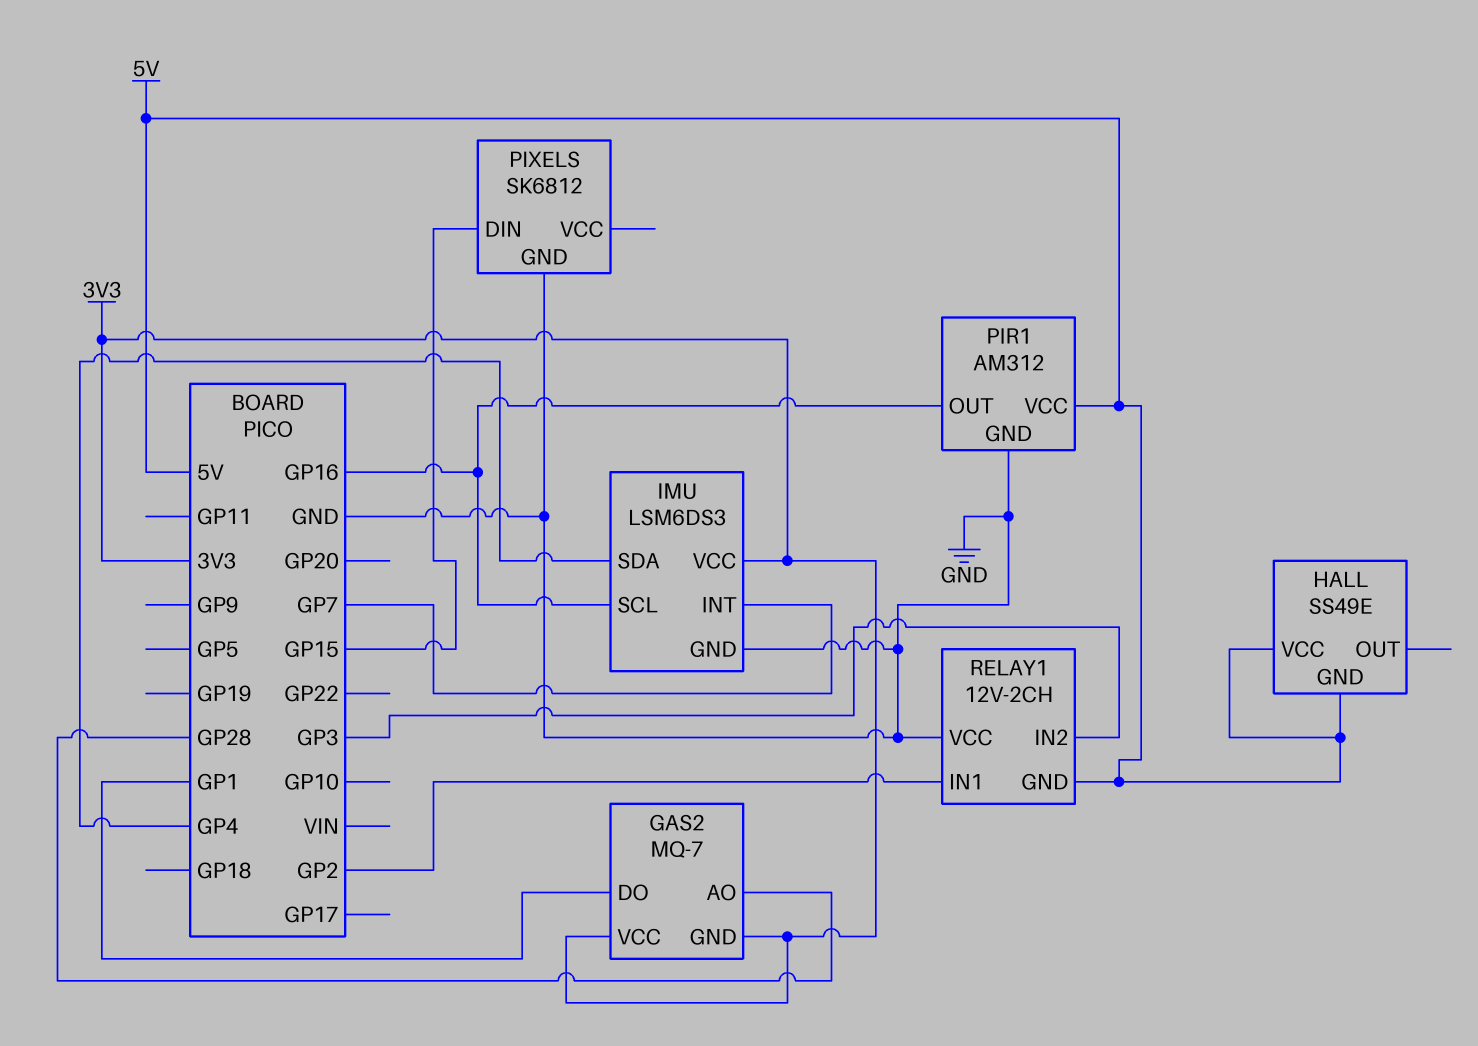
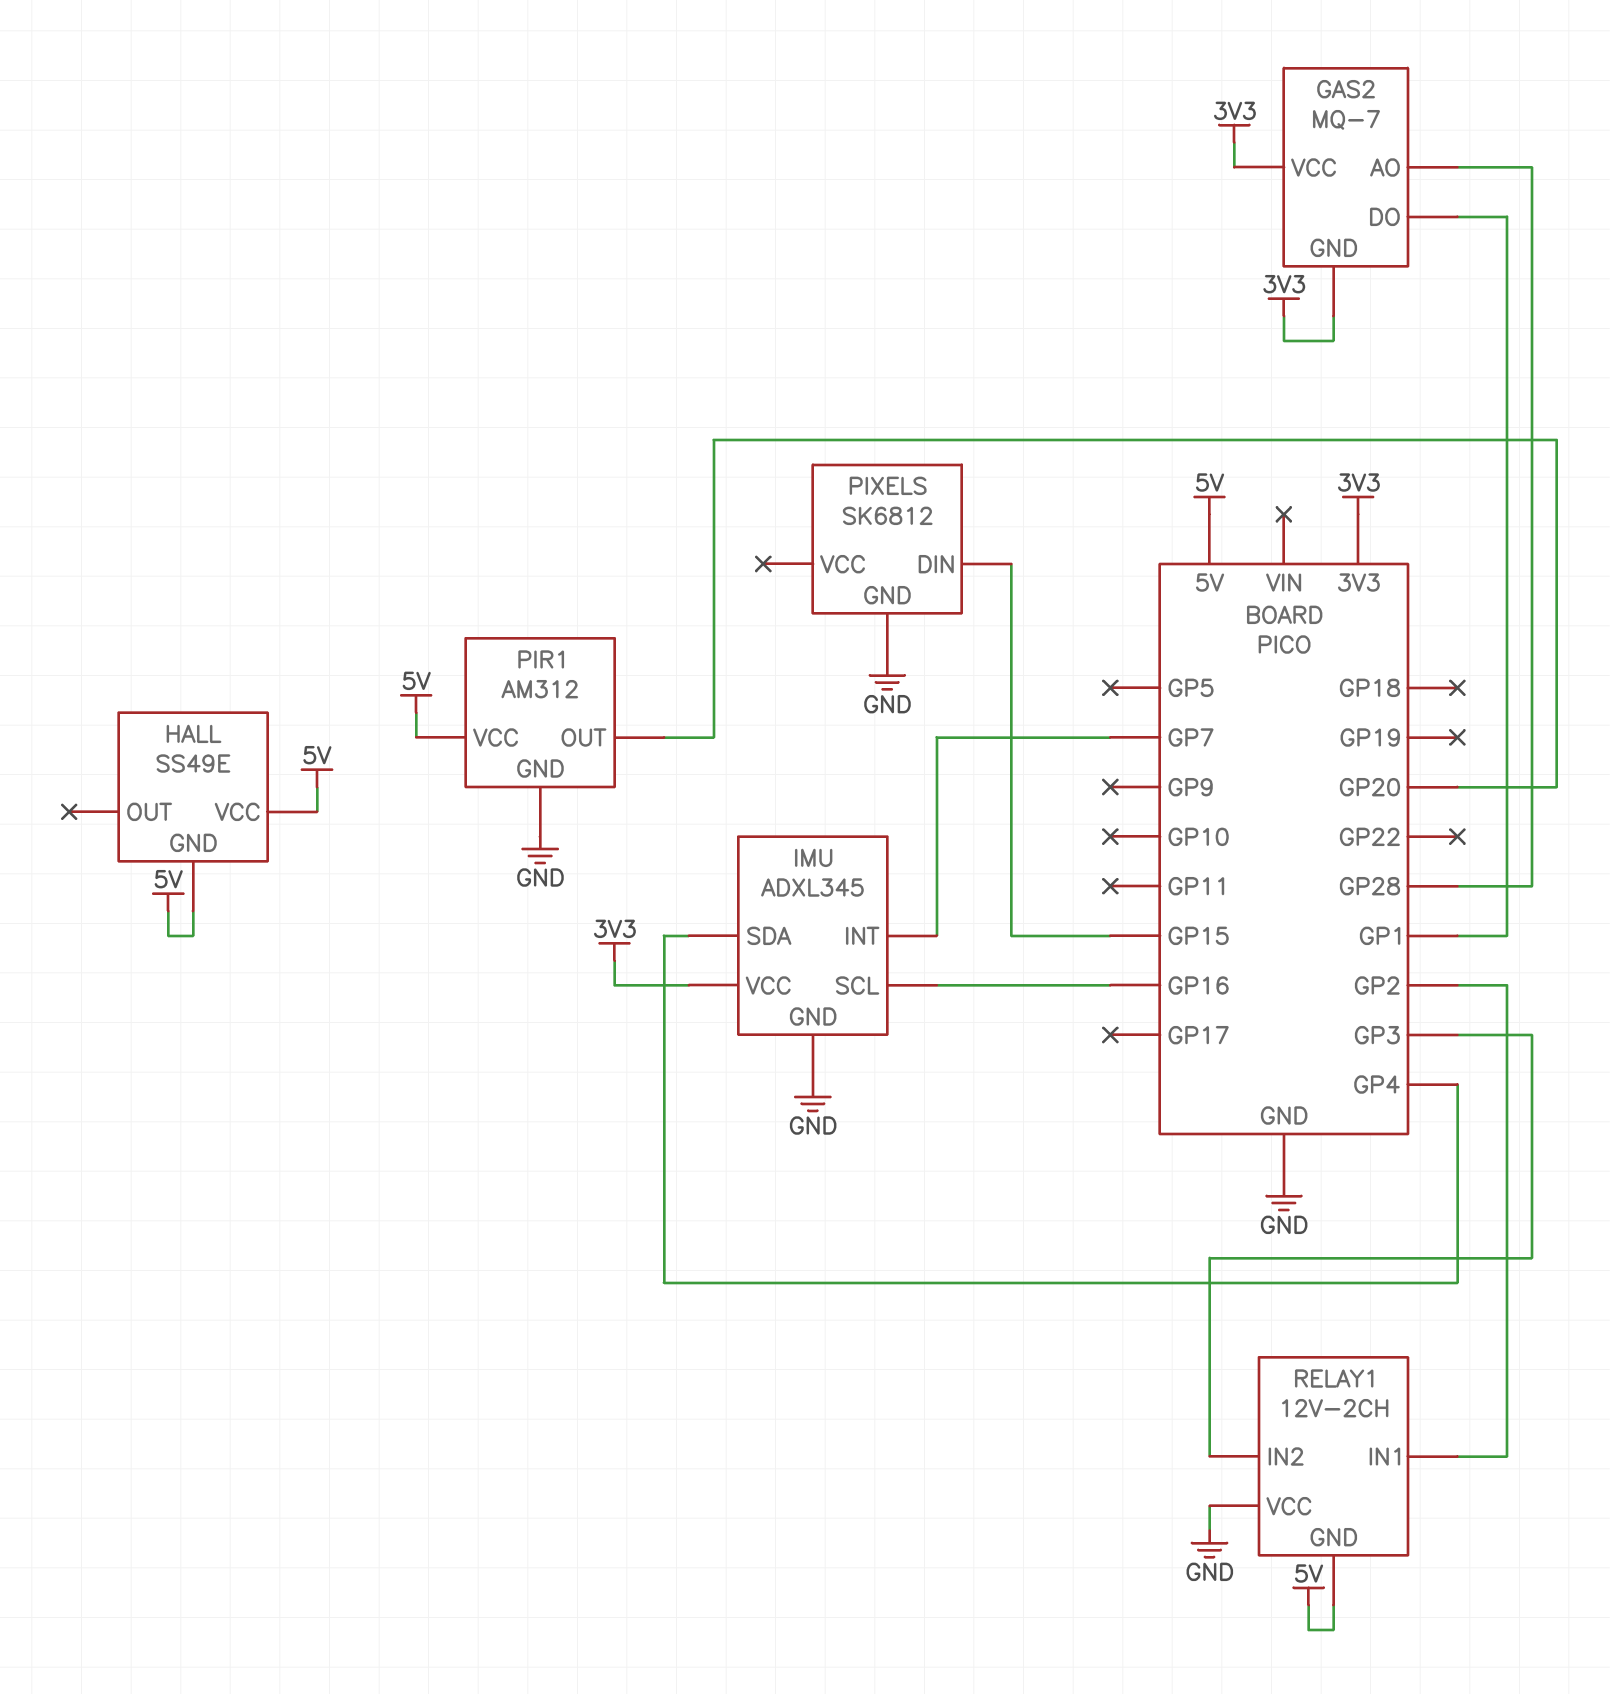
IMU: LSM6DS3 -> ADXL345
PIR1 pin OUT: GP16 -> GP20

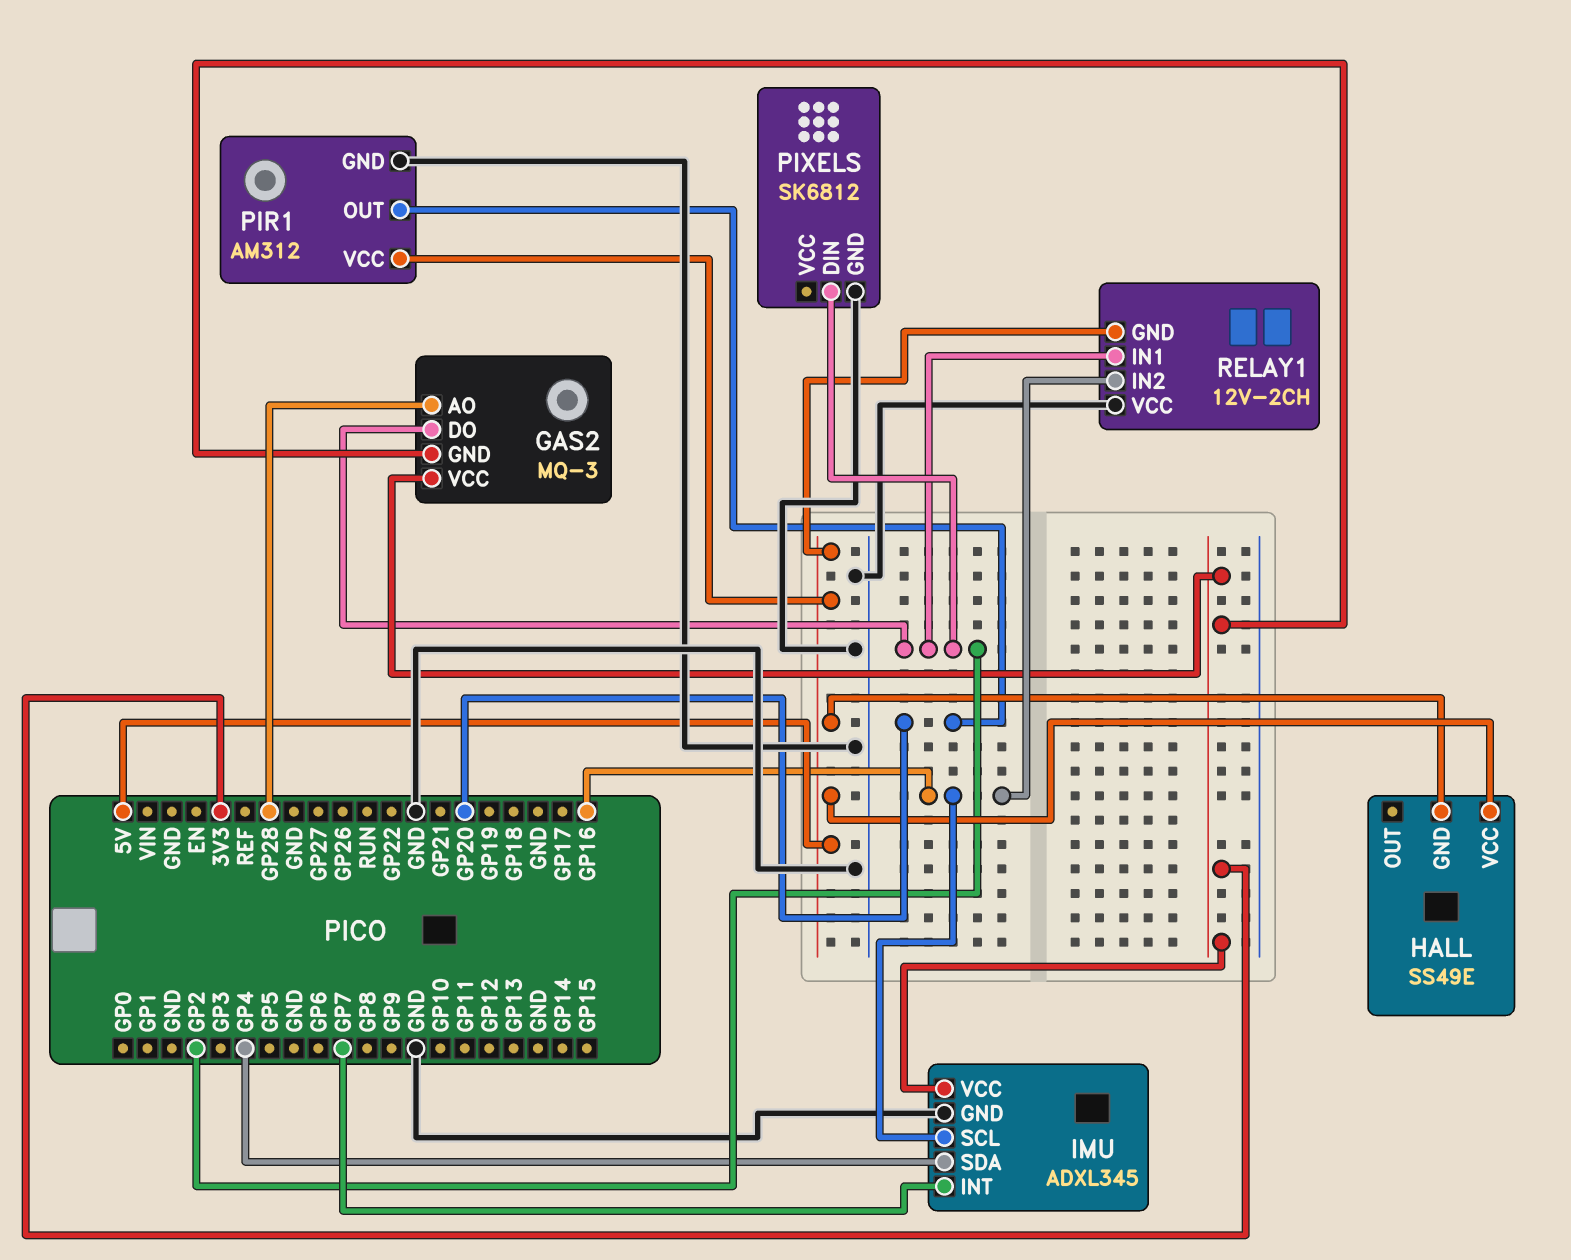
GAS2: MQ-7 -> MQ-3
GAS2 pin DO: GP1 -> GP2
PIXELS pin DIN: GP15 -> GP2
RELAY1 pin IN2: GP3 -> GP16

